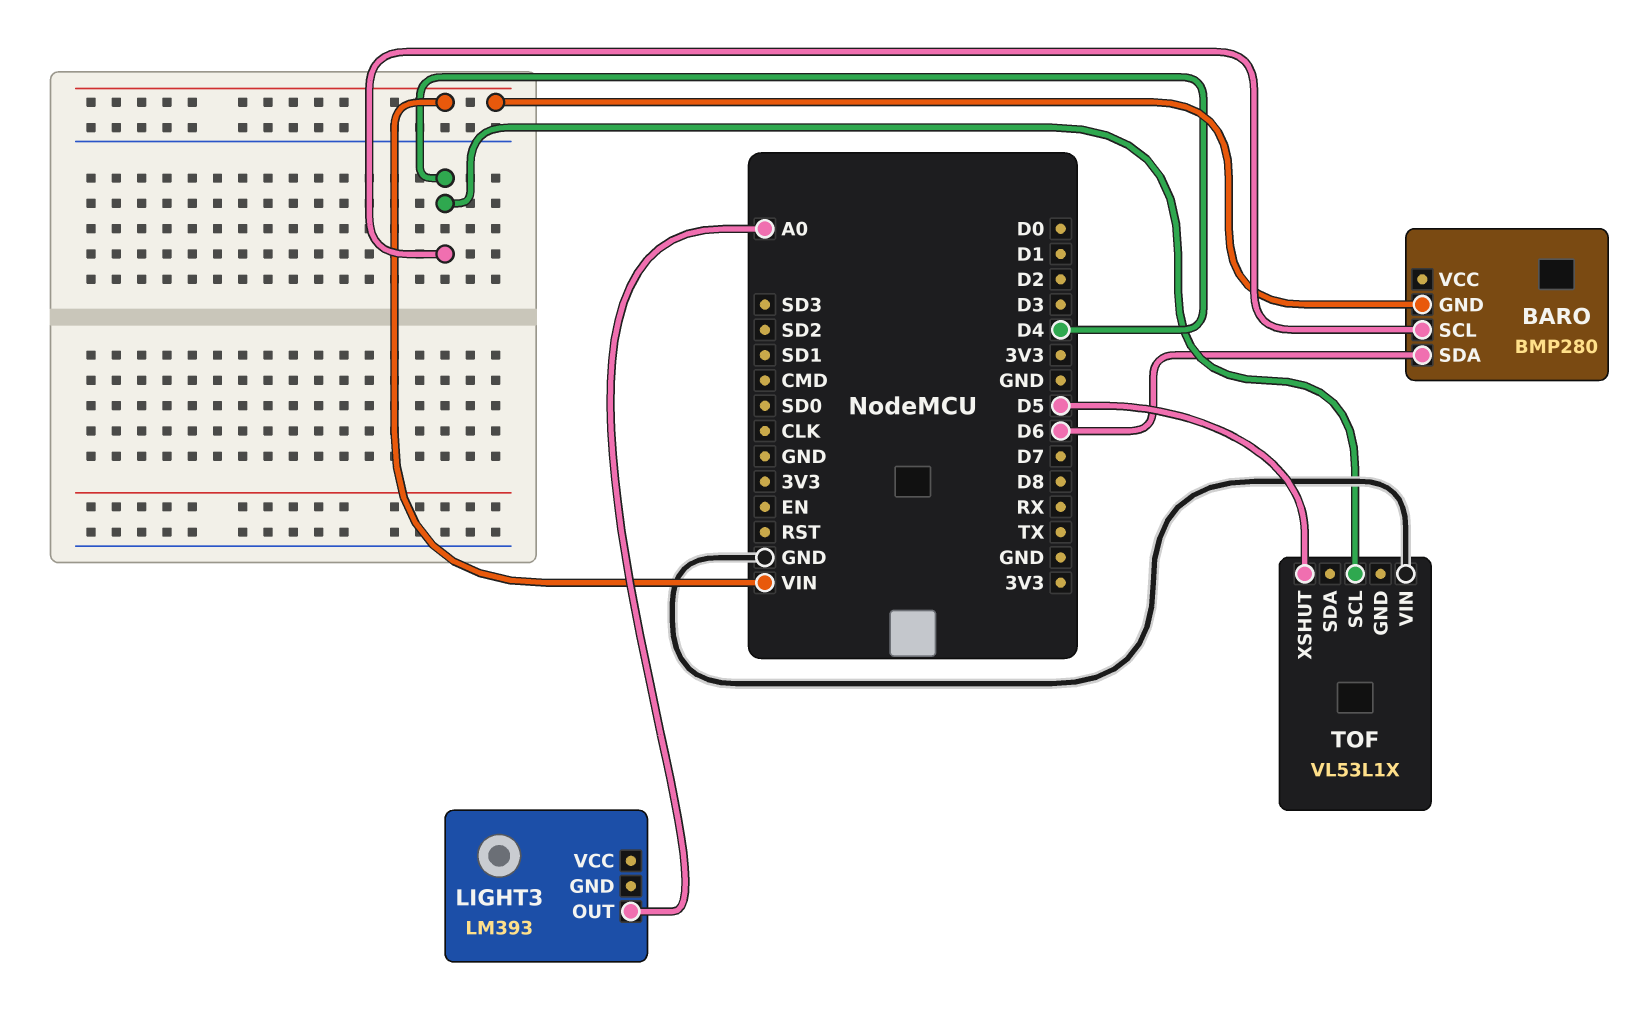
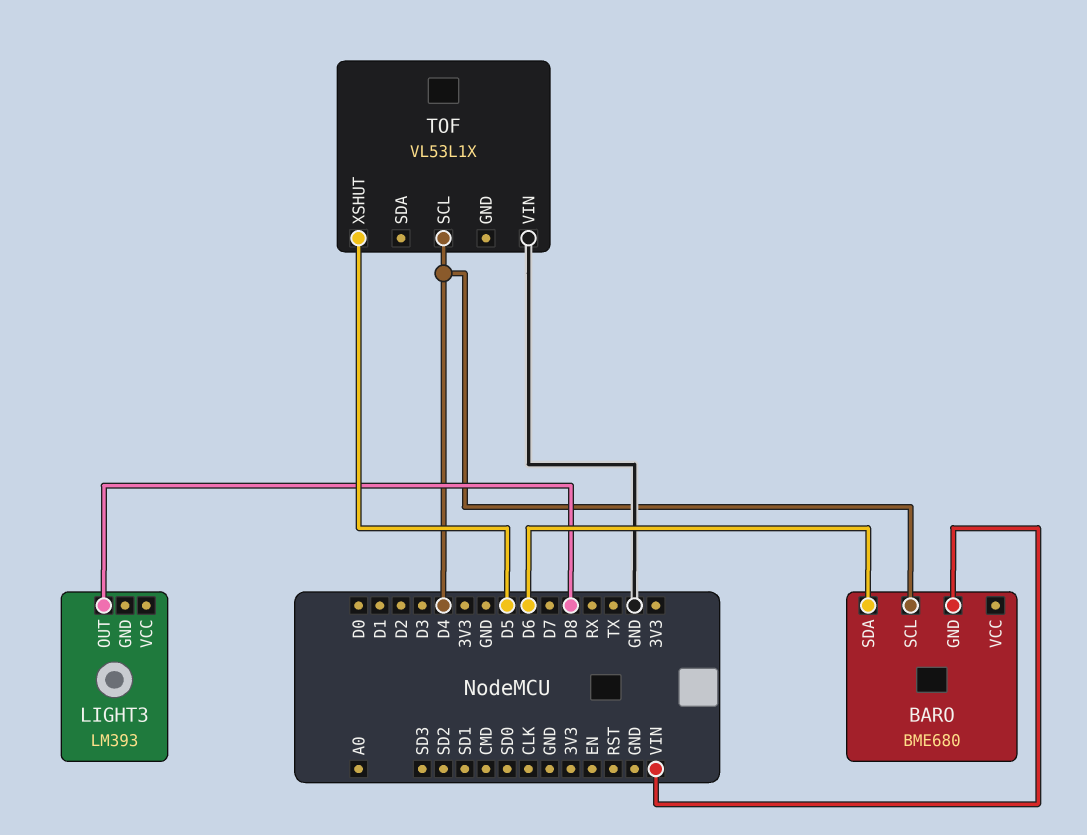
BARO: BMP280 -> BME680
LIGHT3 pin OUT: A0 -> D8

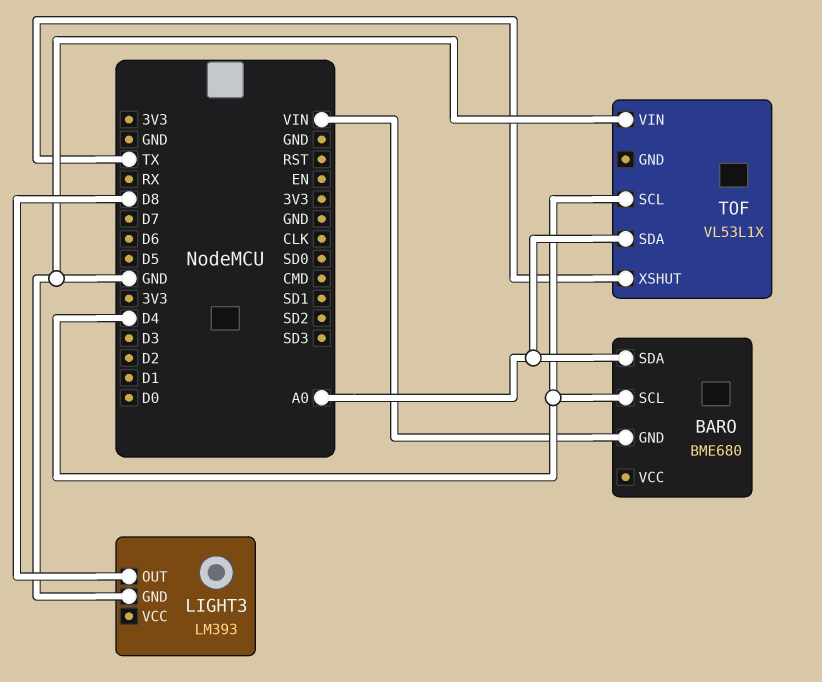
BARO pin SDA: D6 -> A0
LIGHT3 pin GND: none -> GND
TOF pin SDA: none -> A0
TOF pin XSHUT: D5 -> TX

